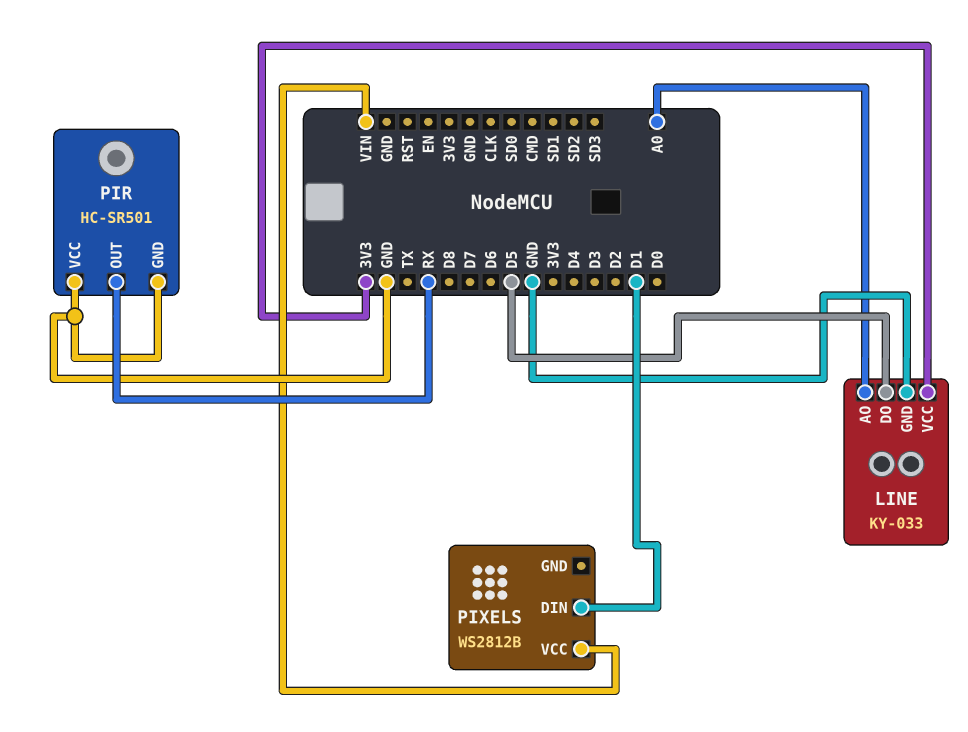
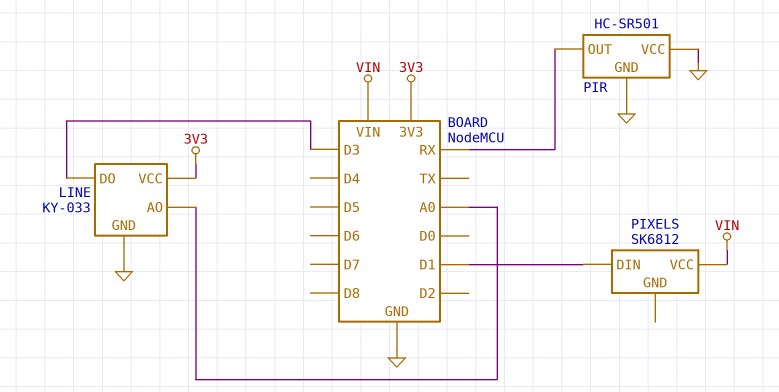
LINE pin DO: D5 -> D3
PIXELS: WS2812B -> SK6812

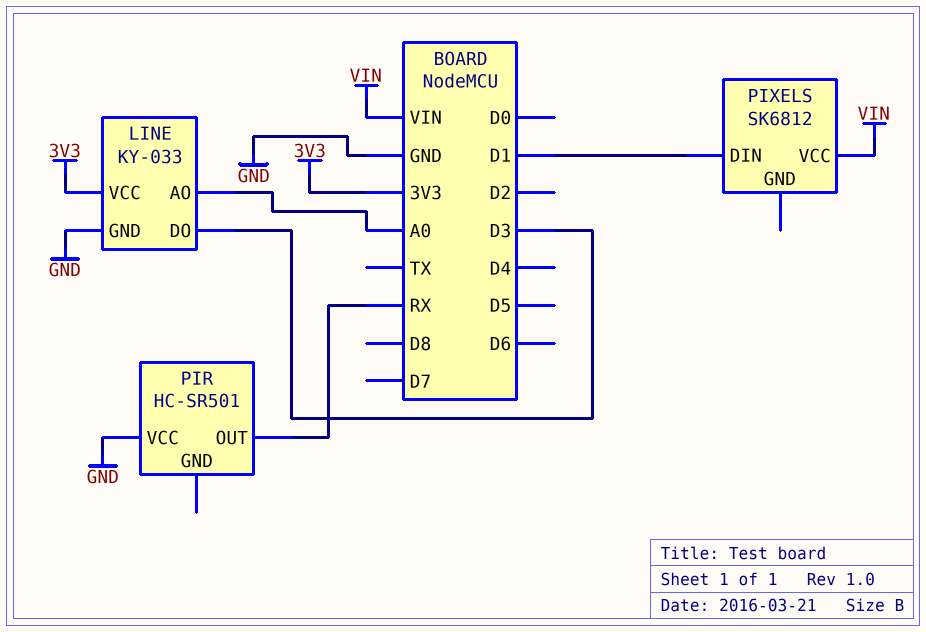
PIR pin GND: GND -> none

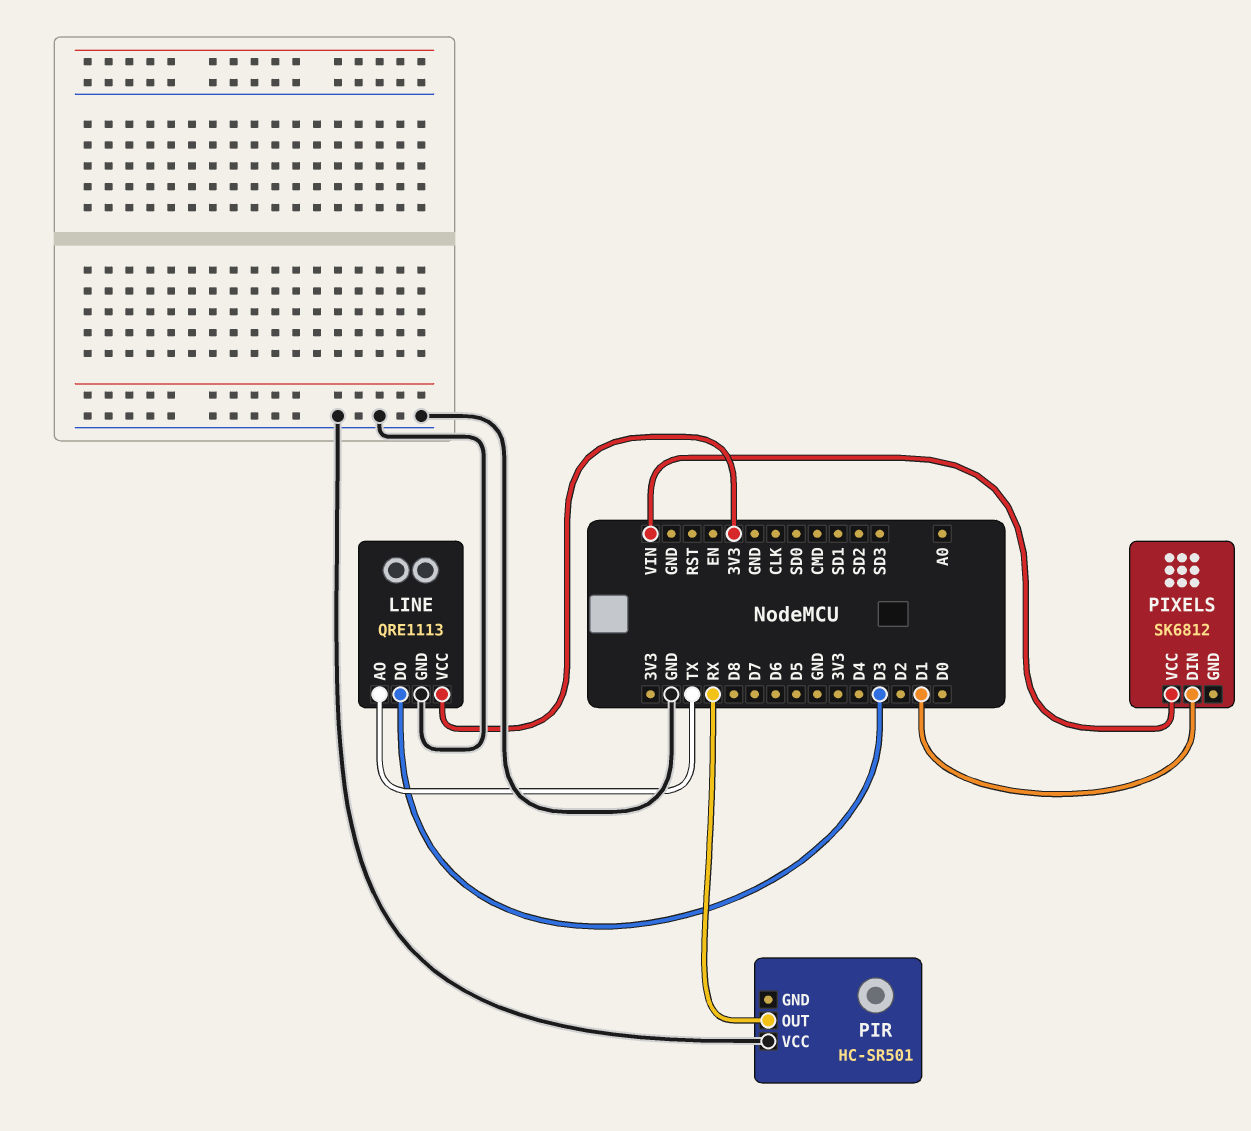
LINE: KY-033 -> QRE1113
LINE pin AO: A0 -> TX

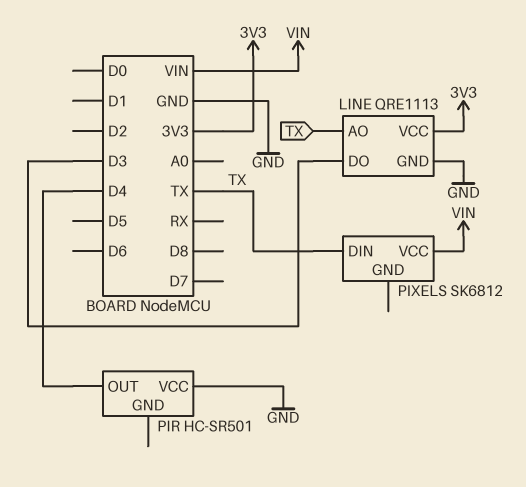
PIR pin OUT: RX -> D4
PIXELS pin DIN: D1 -> TX

